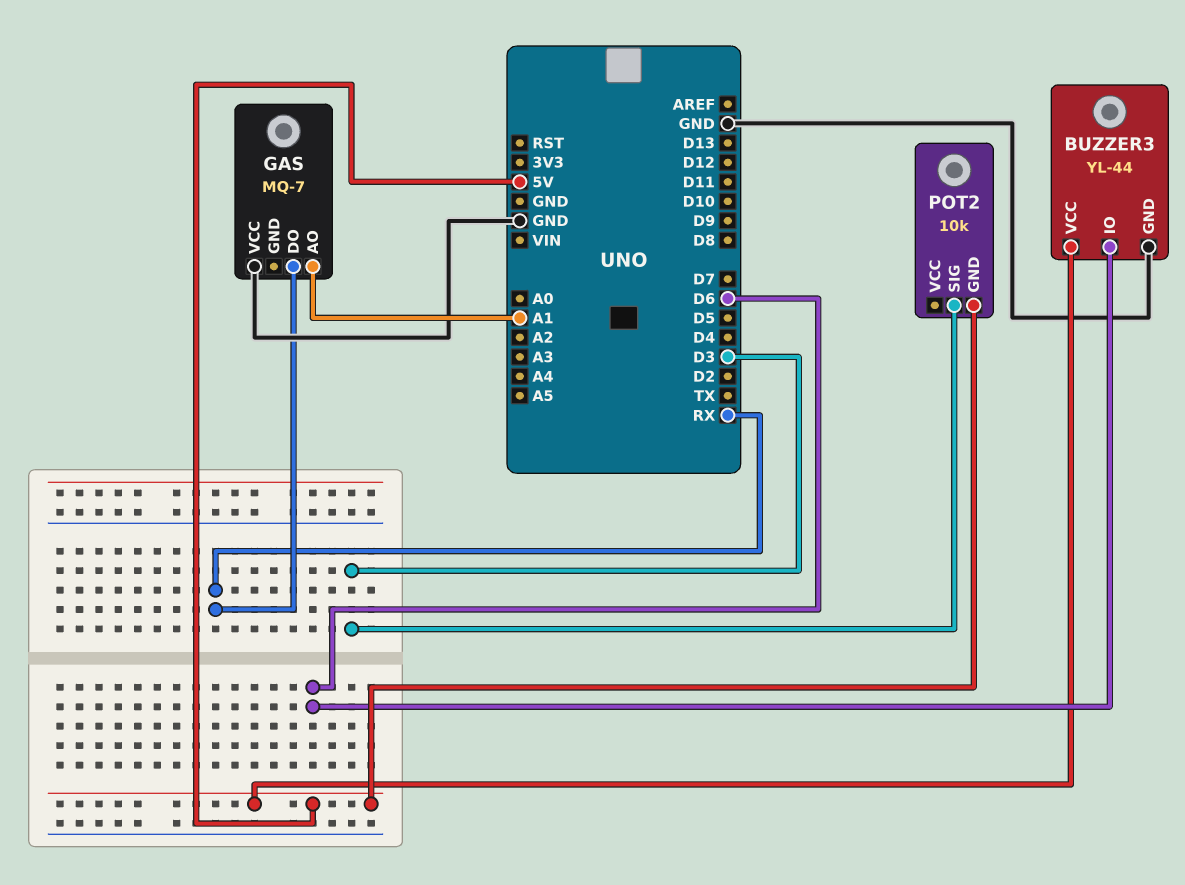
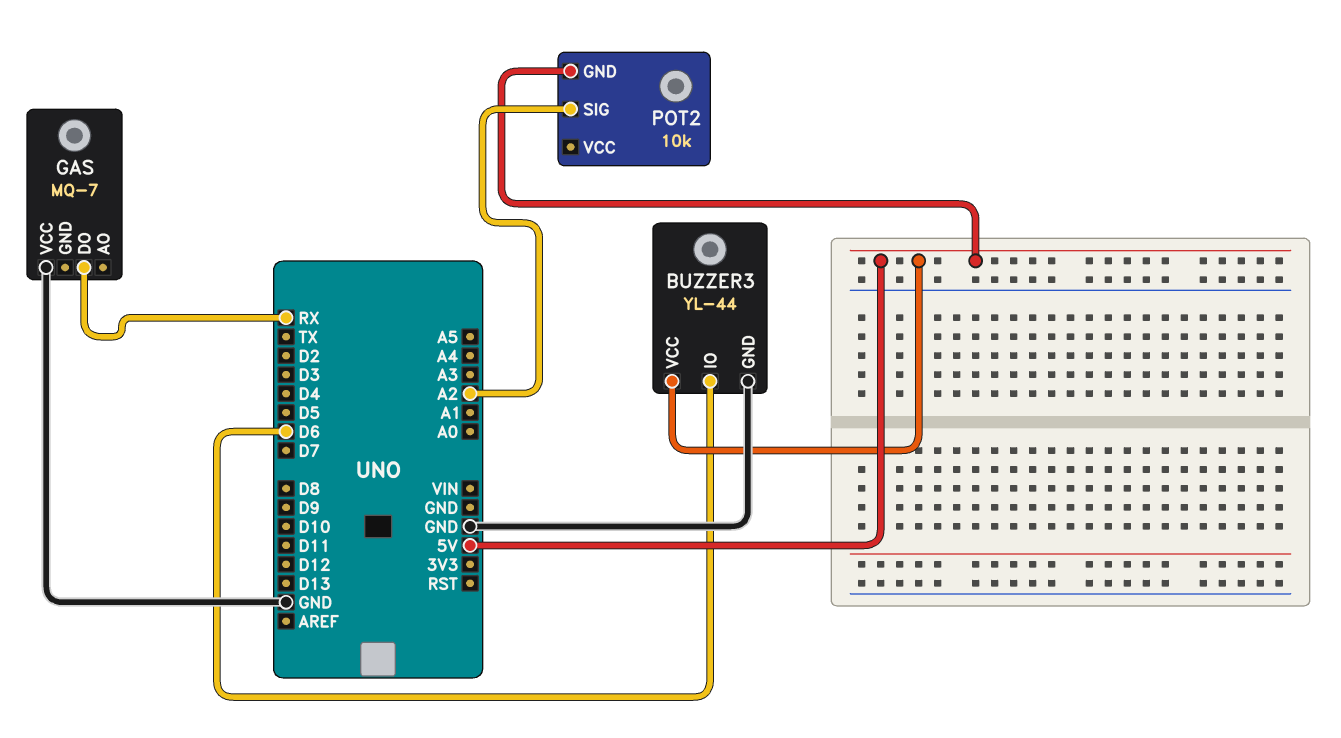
GAS pin AO: A1 -> none
POT2 pin SIG: D3 -> A2

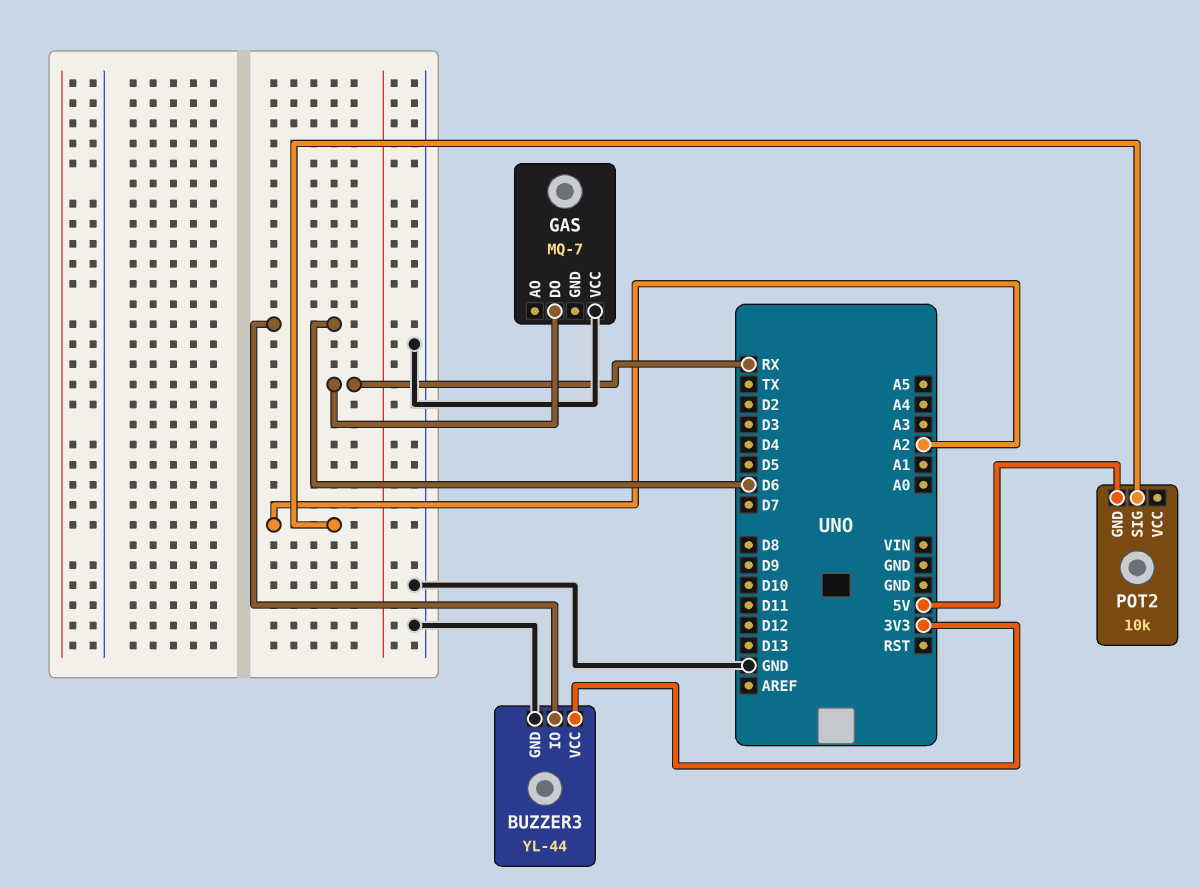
BUZZER3 pin VCC: 5V -> 3V3

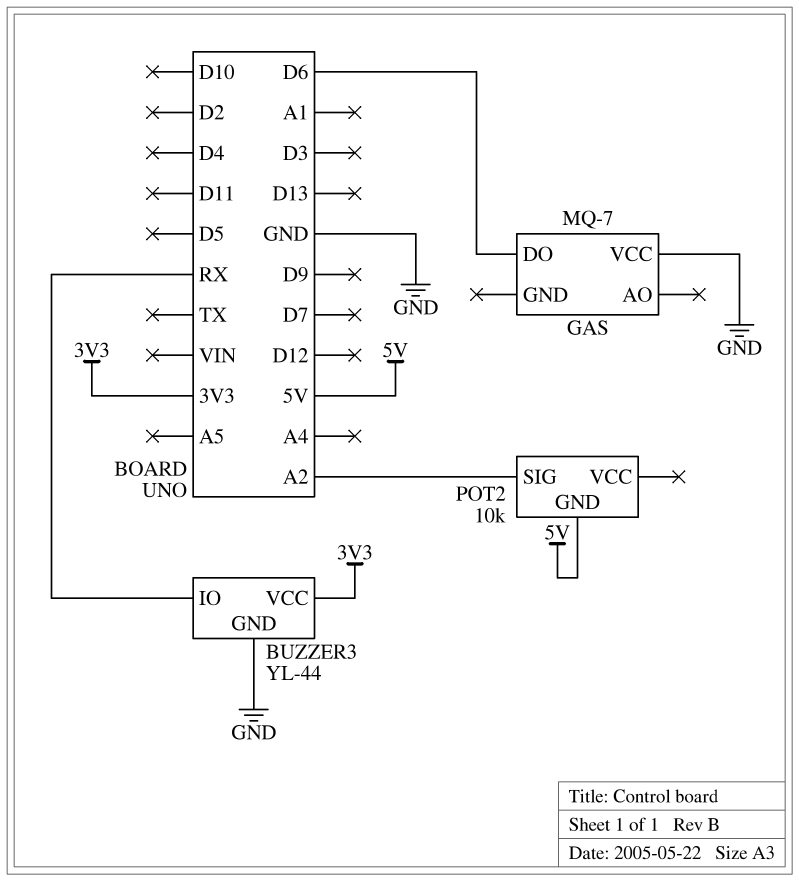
BUZZER3 pin IO: D6 -> RX
GAS pin DO: RX -> D6

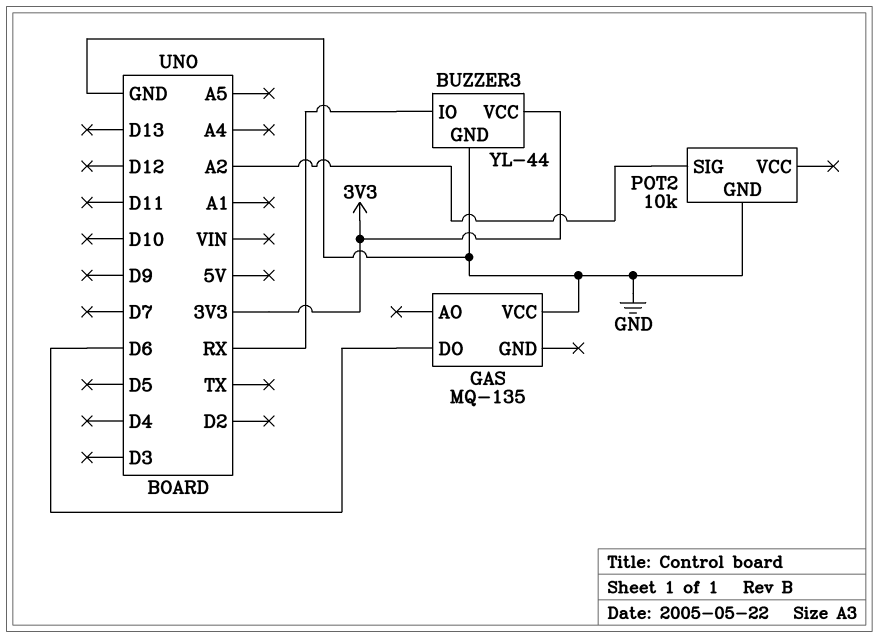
GAS: MQ-7 -> MQ-135
POT2 pin GND: 5V -> GND

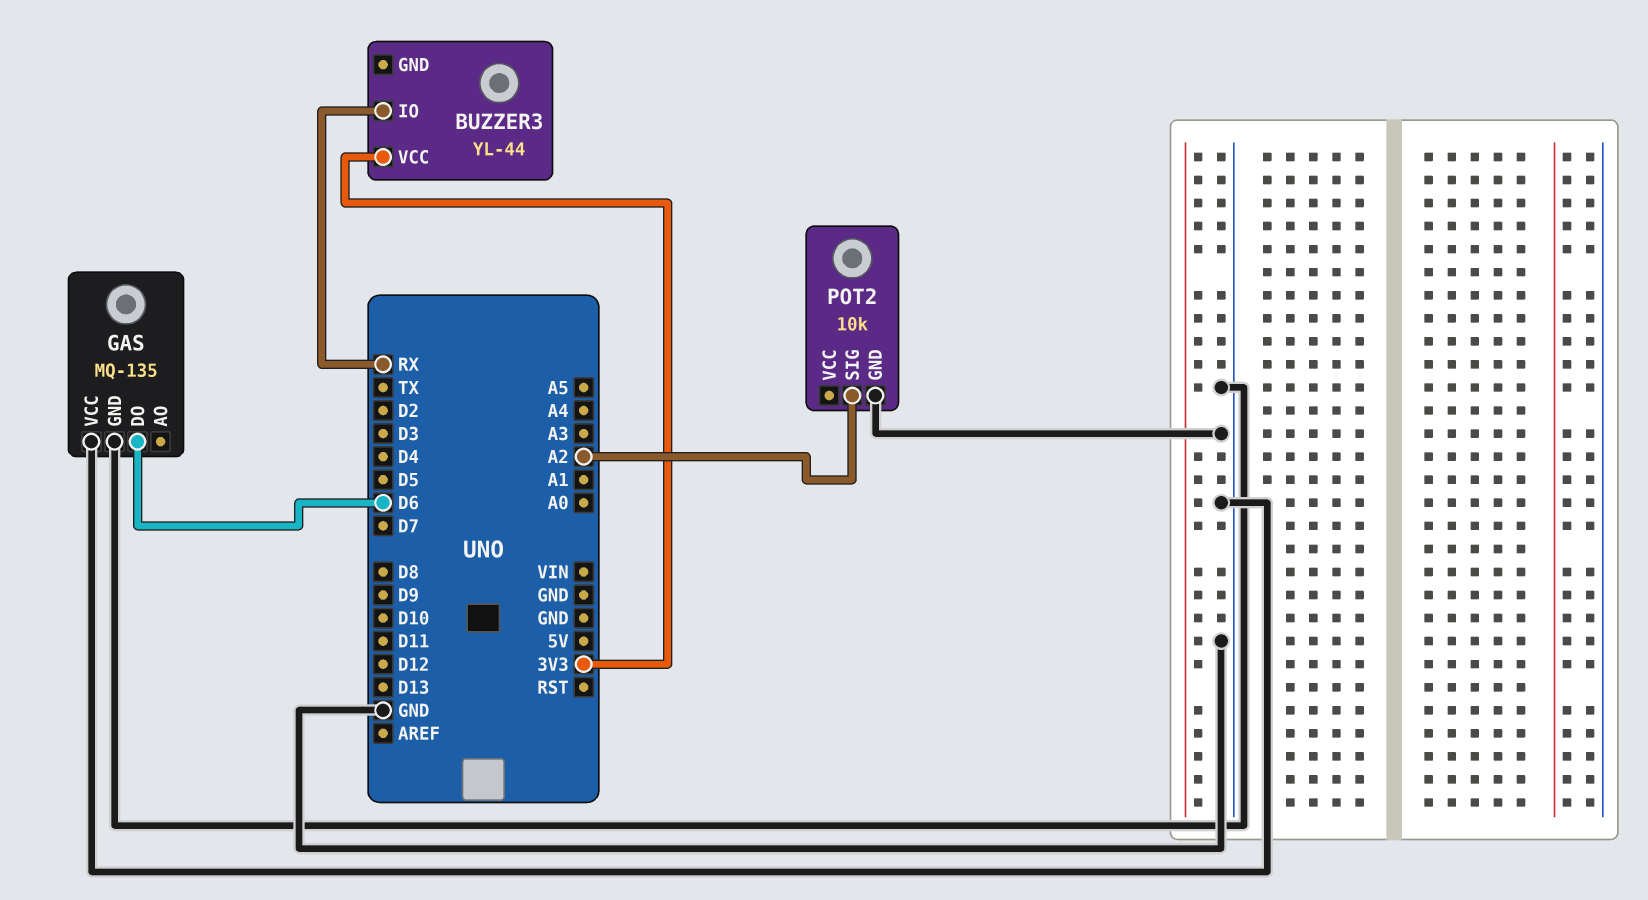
BUZZER3 pin GND: GND -> none
GAS pin GND: none -> GND

